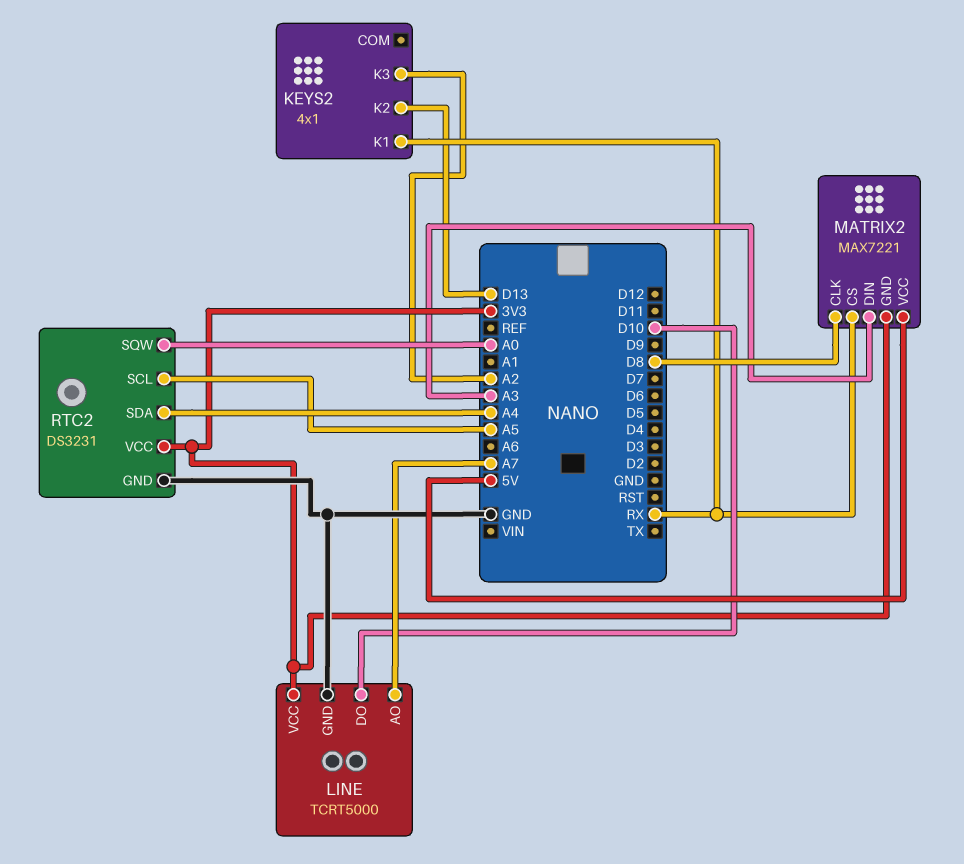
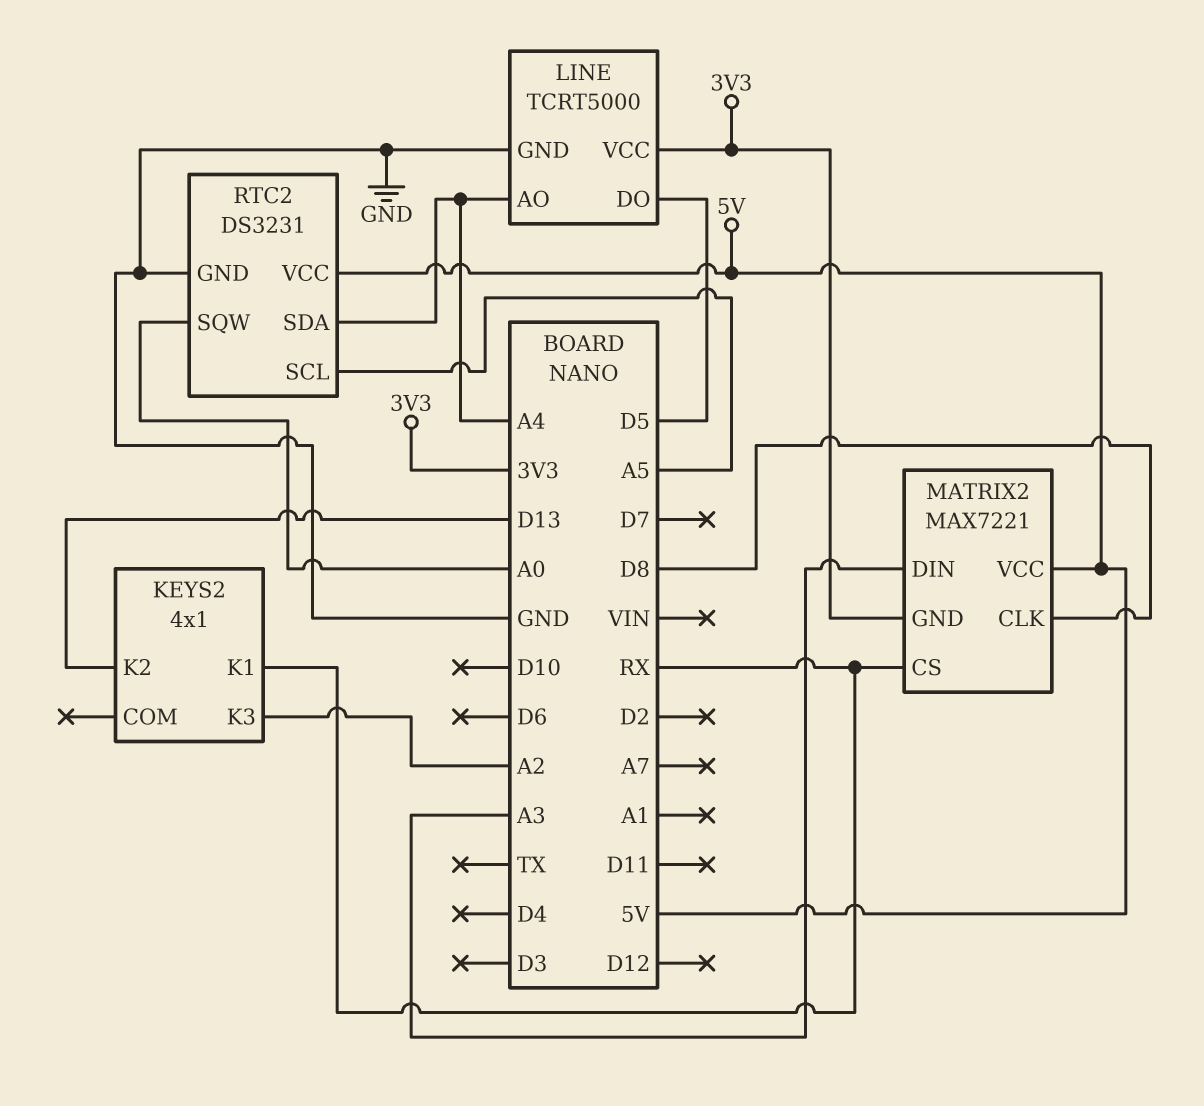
LINE pin AO: A7 -> A4
LINE pin DO: D10 -> D5
RTC2 pin VCC: 3V3 -> 5V

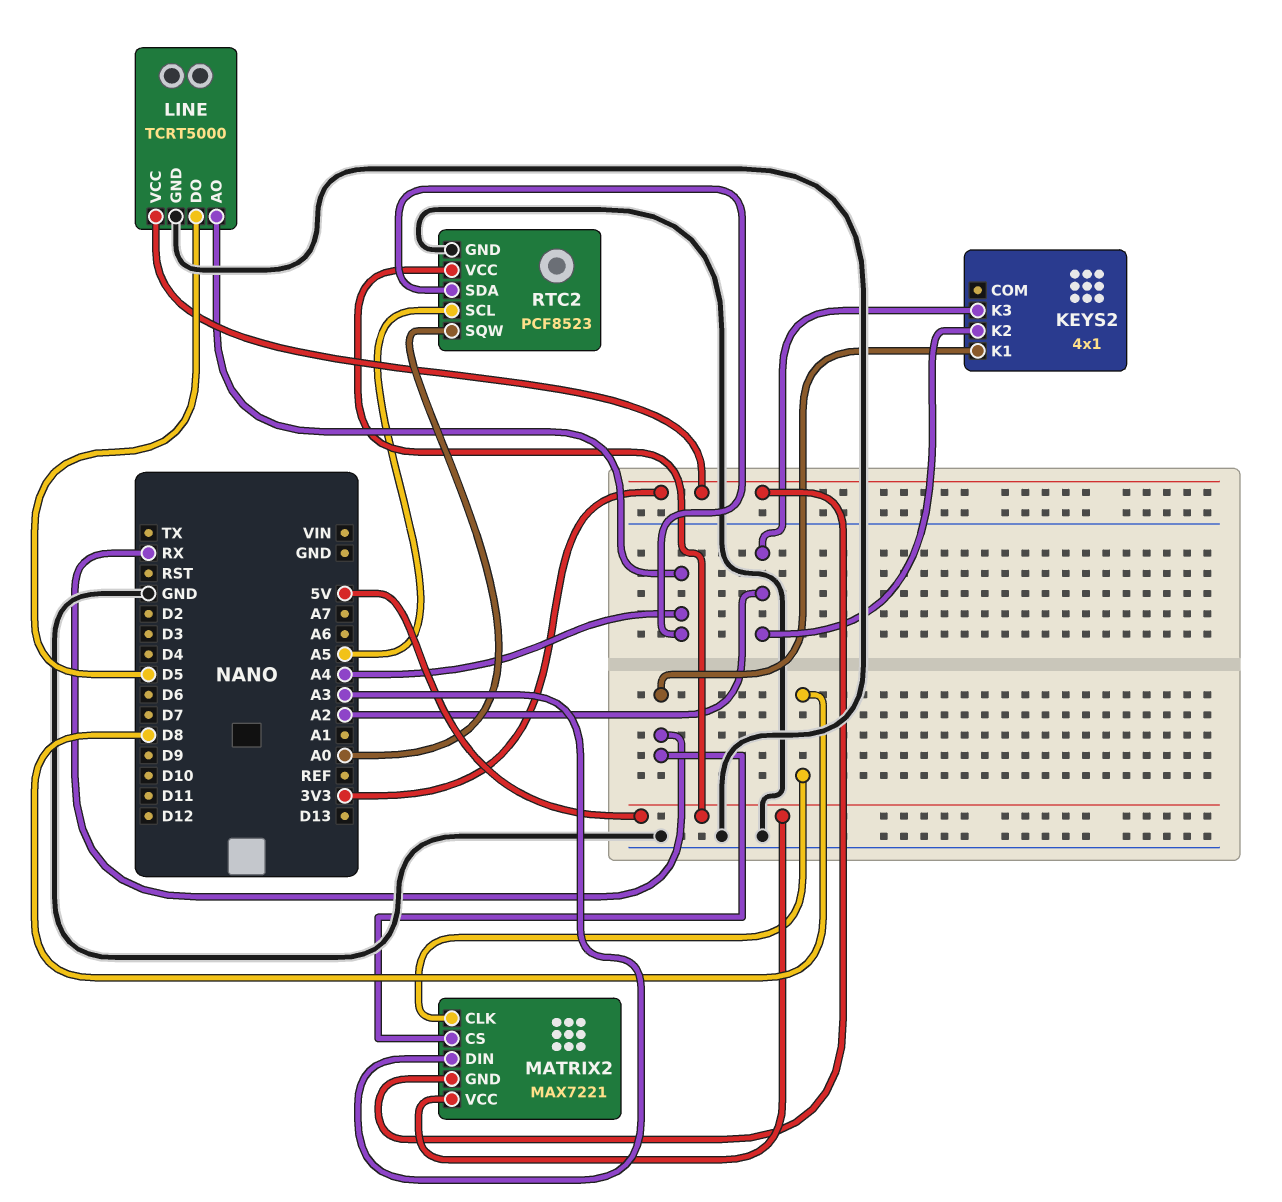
KEYS2 pin K2: D13 -> A2
RTC2: DS3231 -> PCF8523

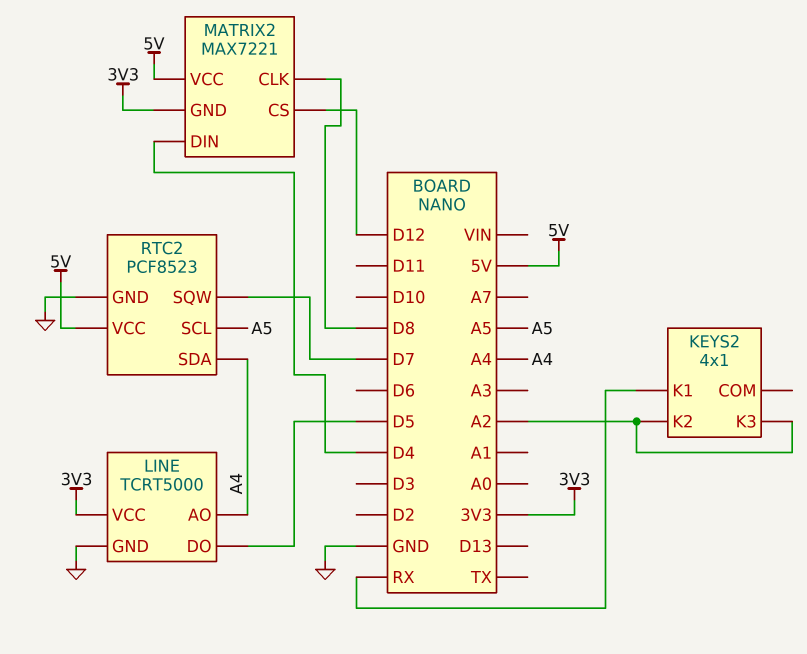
MATRIX2 pin CS: RX -> D12
MATRIX2 pin DIN: A3 -> D4
RTC2 pin SQW: A0 -> D7

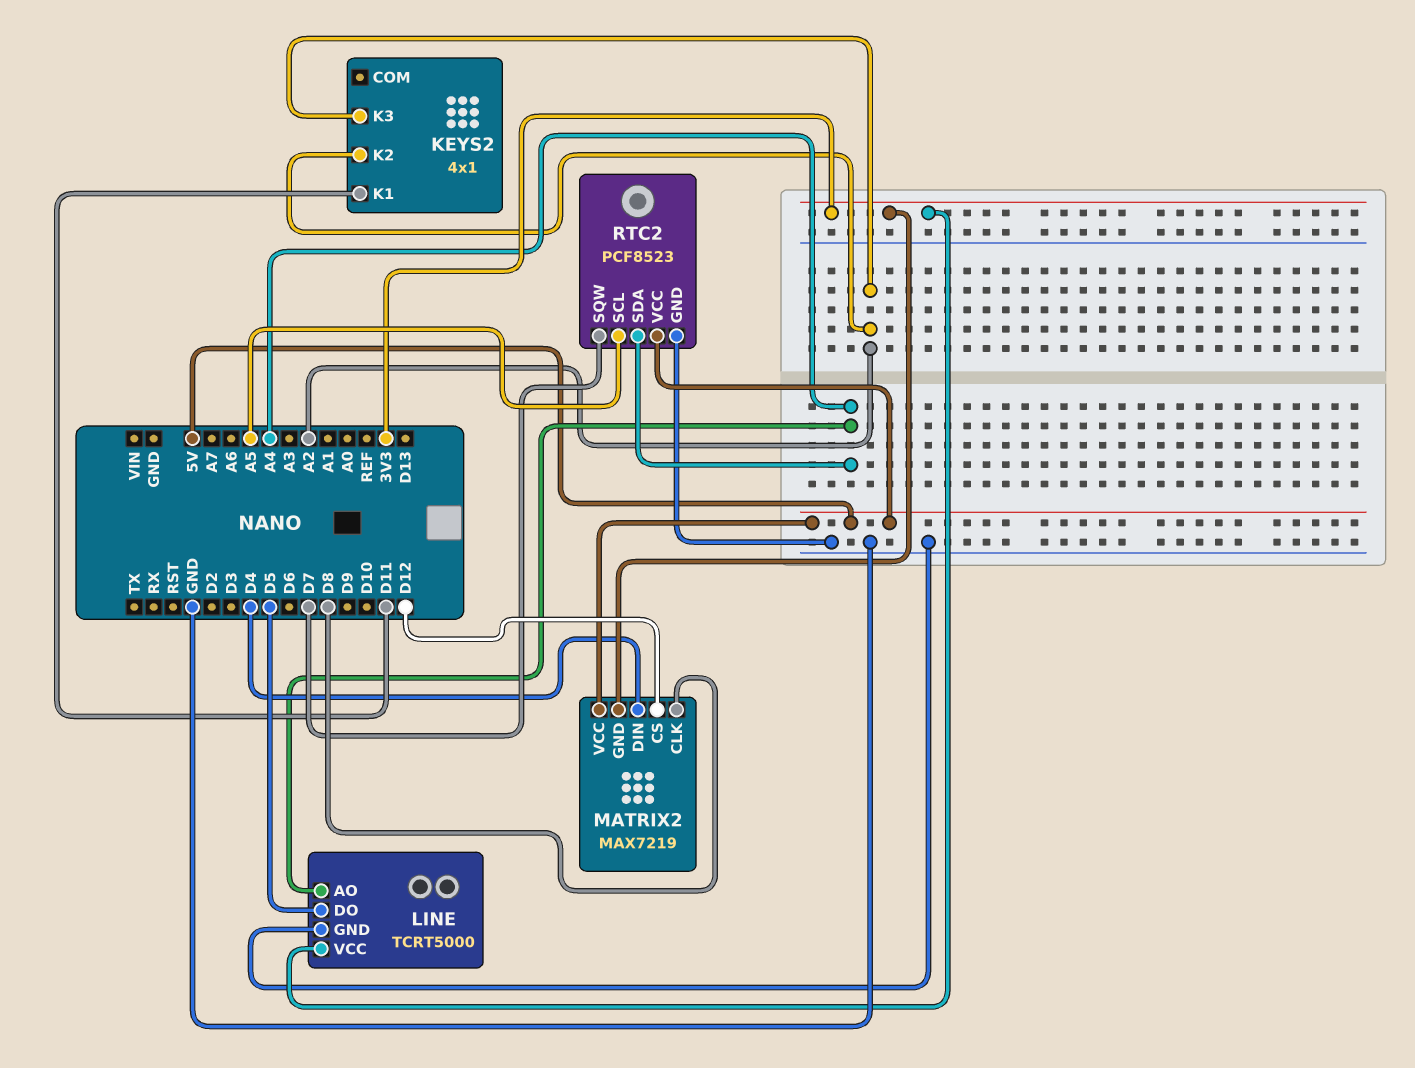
KEYS2 pin K1: RX -> D11
MATRIX2: MAX7221 -> MAX7219

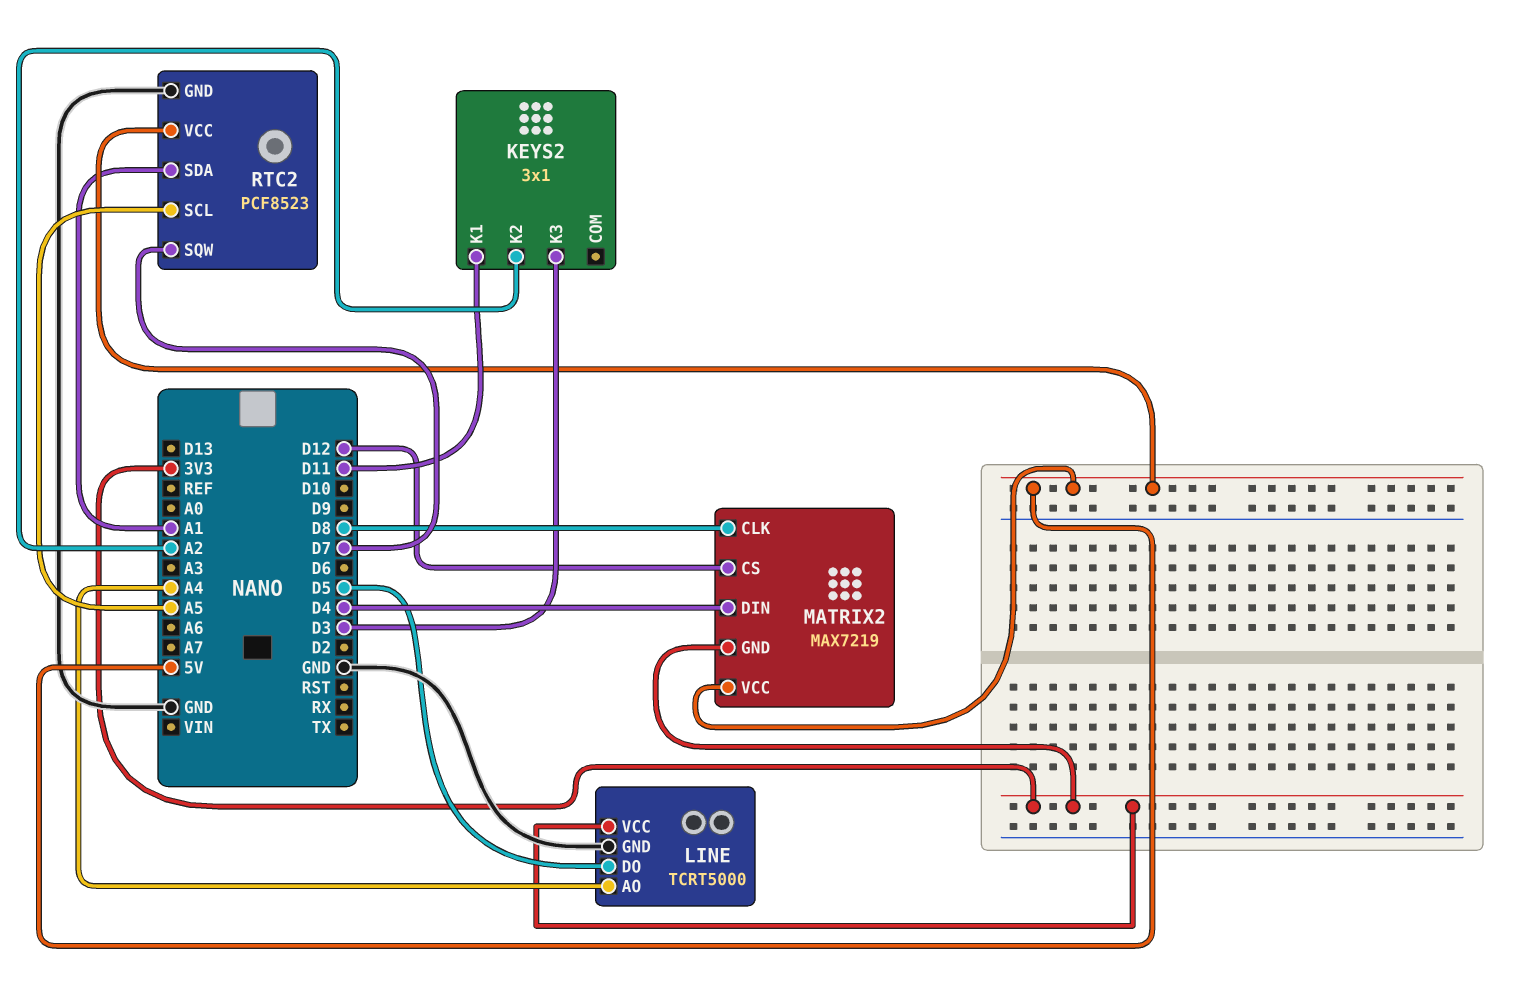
KEYS2: 4x1 -> 3x1
KEYS2 pin K3: A2 -> D3
RTC2 pin SDA: A4 -> A1

